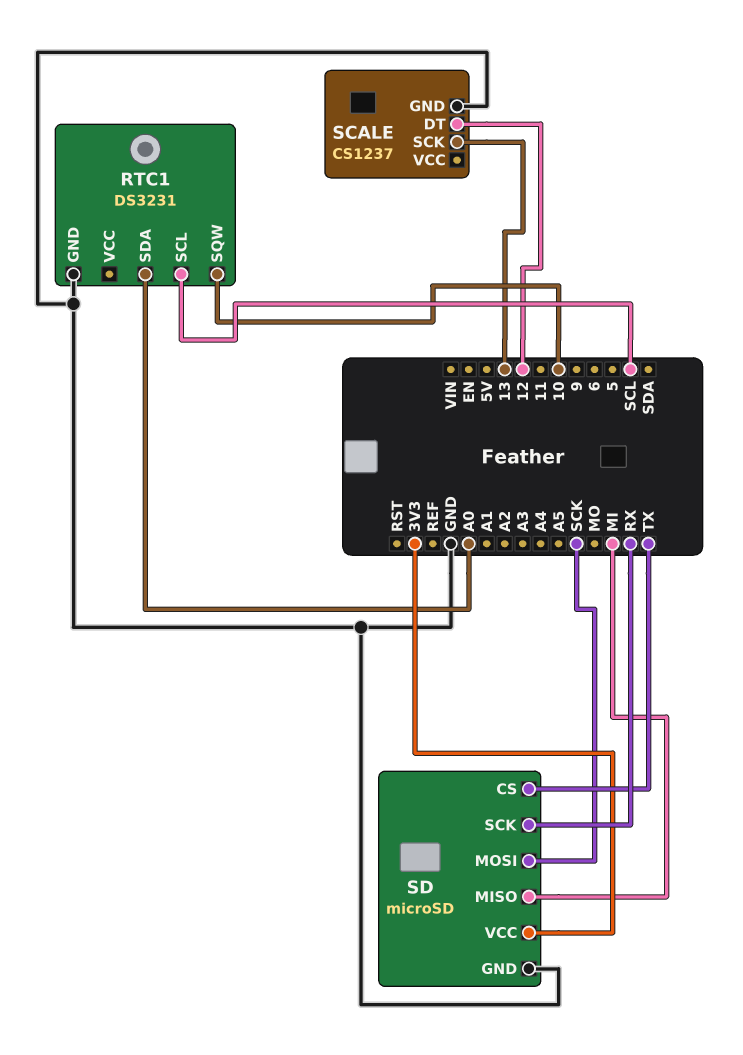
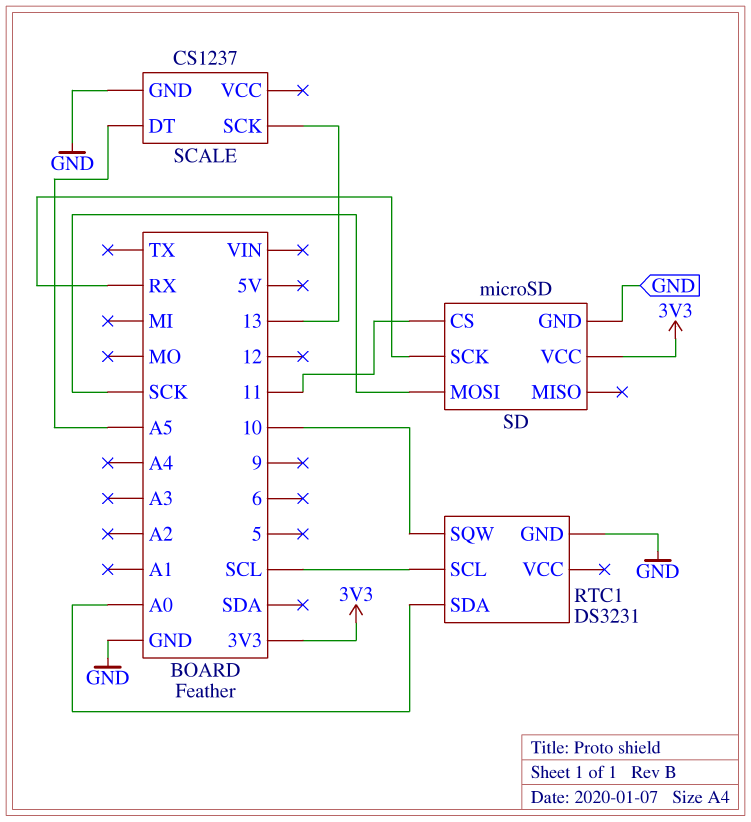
SCALE pin DT: 12 -> A5
SD pin CS: TX -> 11
SD pin MISO: MI -> none

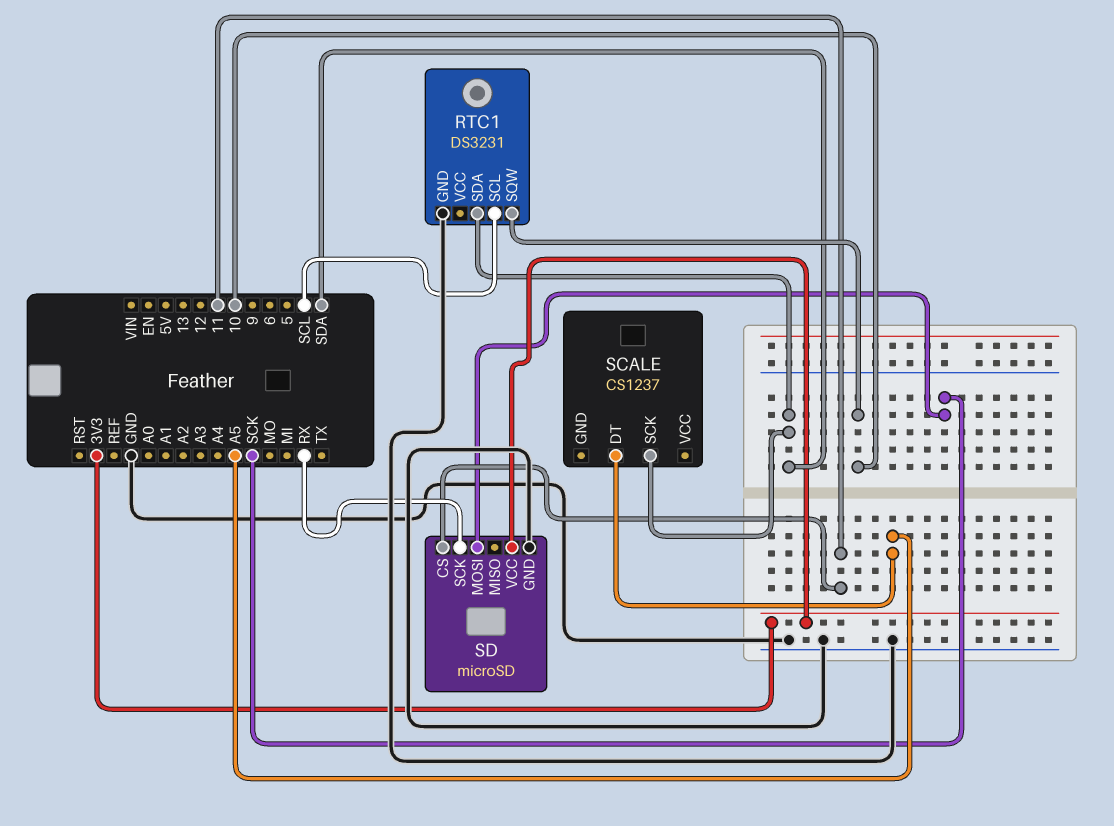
RTC1 pin SDA: A0 -> SDA
SCALE pin GND: GND -> none
SCALE pin SCK: 13 -> SDA

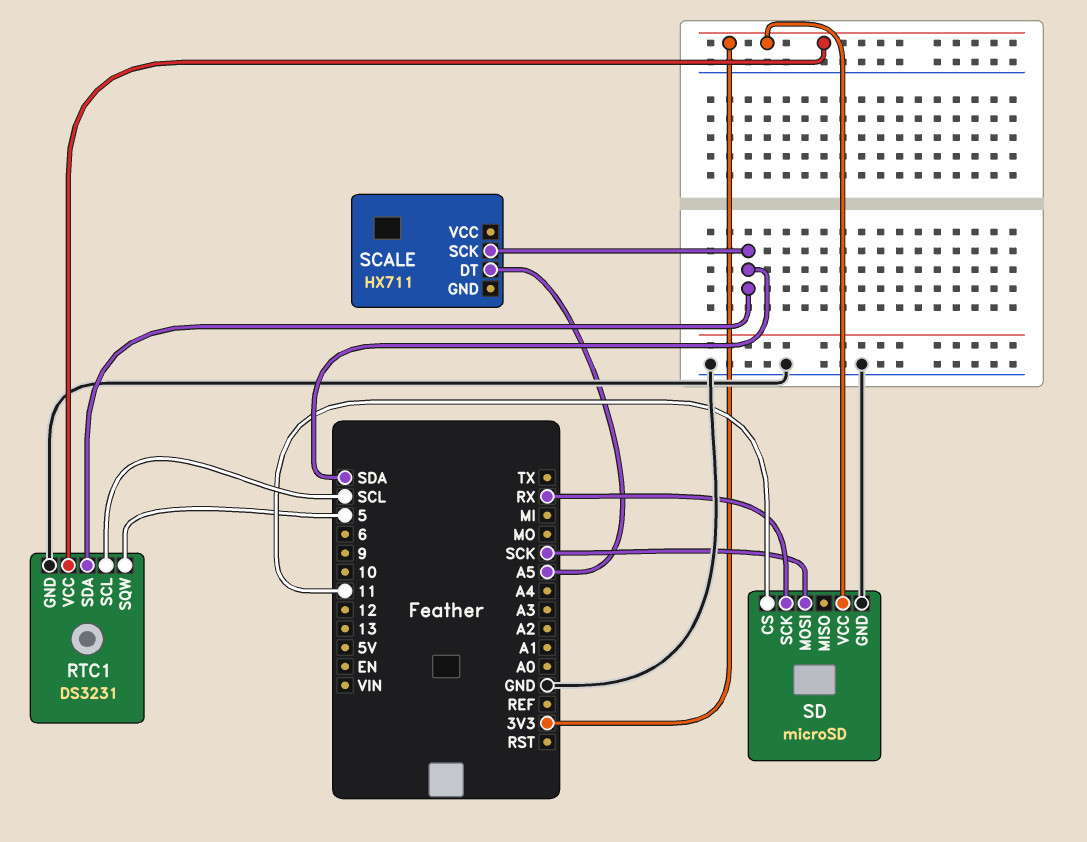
RTC1 pin SQW: 10 -> 5
RTC1 pin VCC: none -> 3V3
SCALE: CS1237 -> HX711

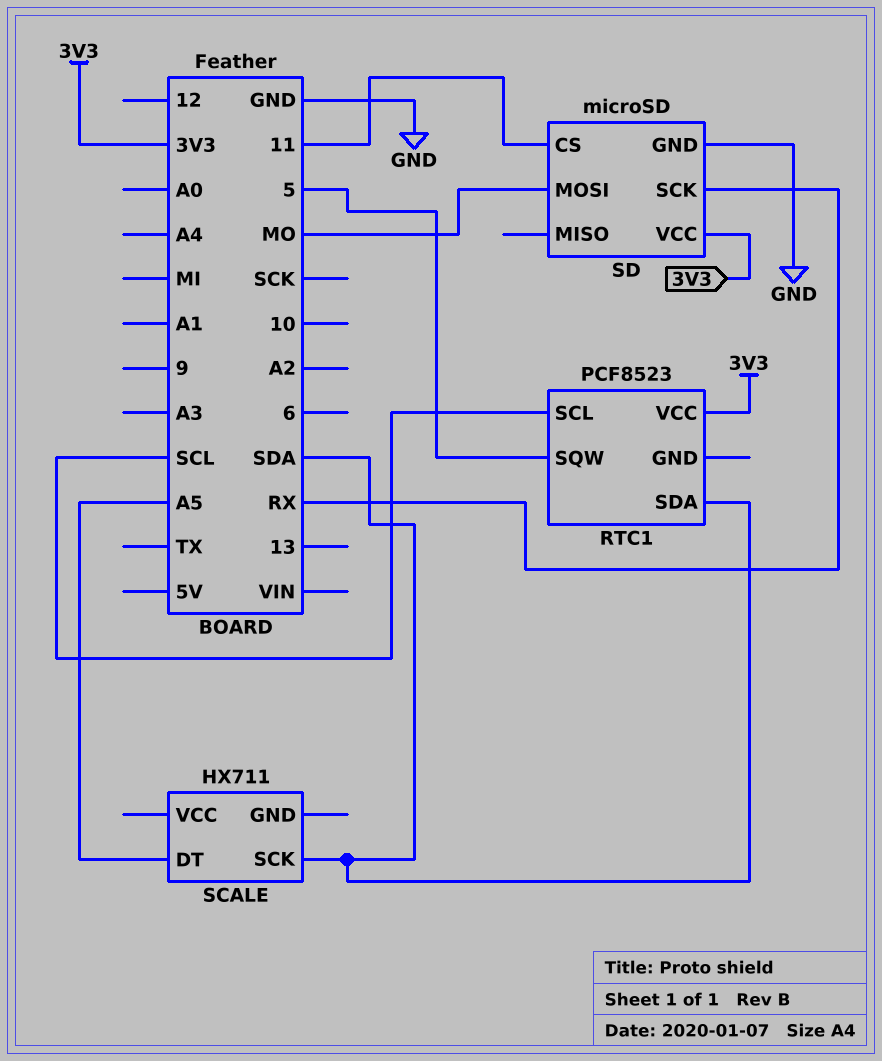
RTC1: DS3231 -> PCF8523
RTC1 pin GND: GND -> none
SD pin MOSI: SCK -> MO

